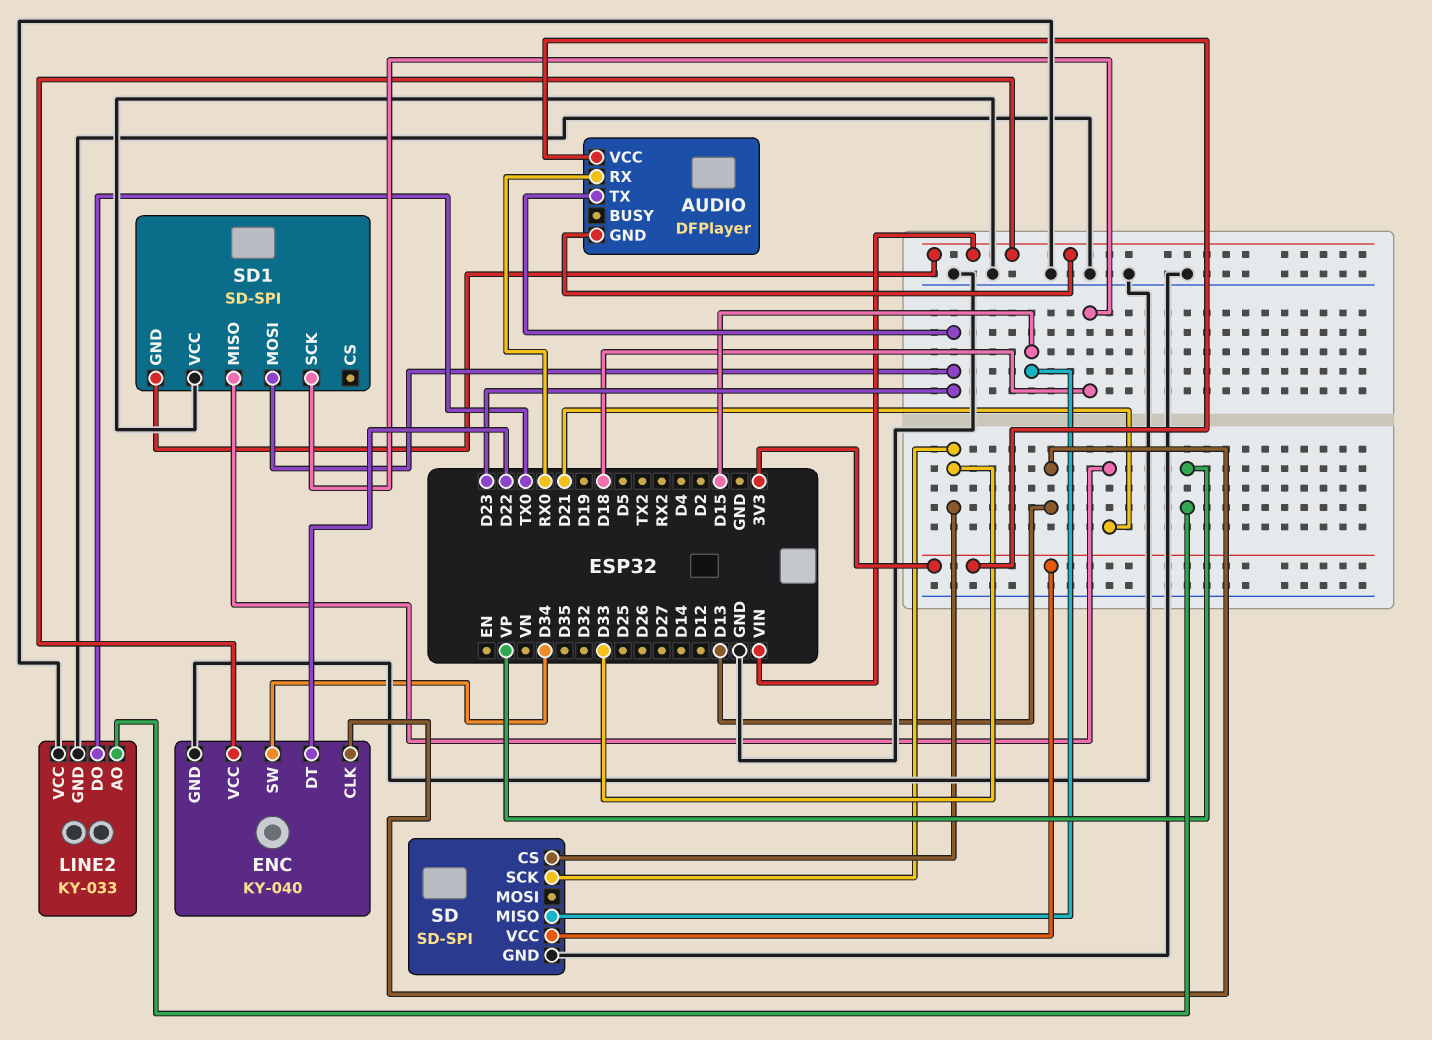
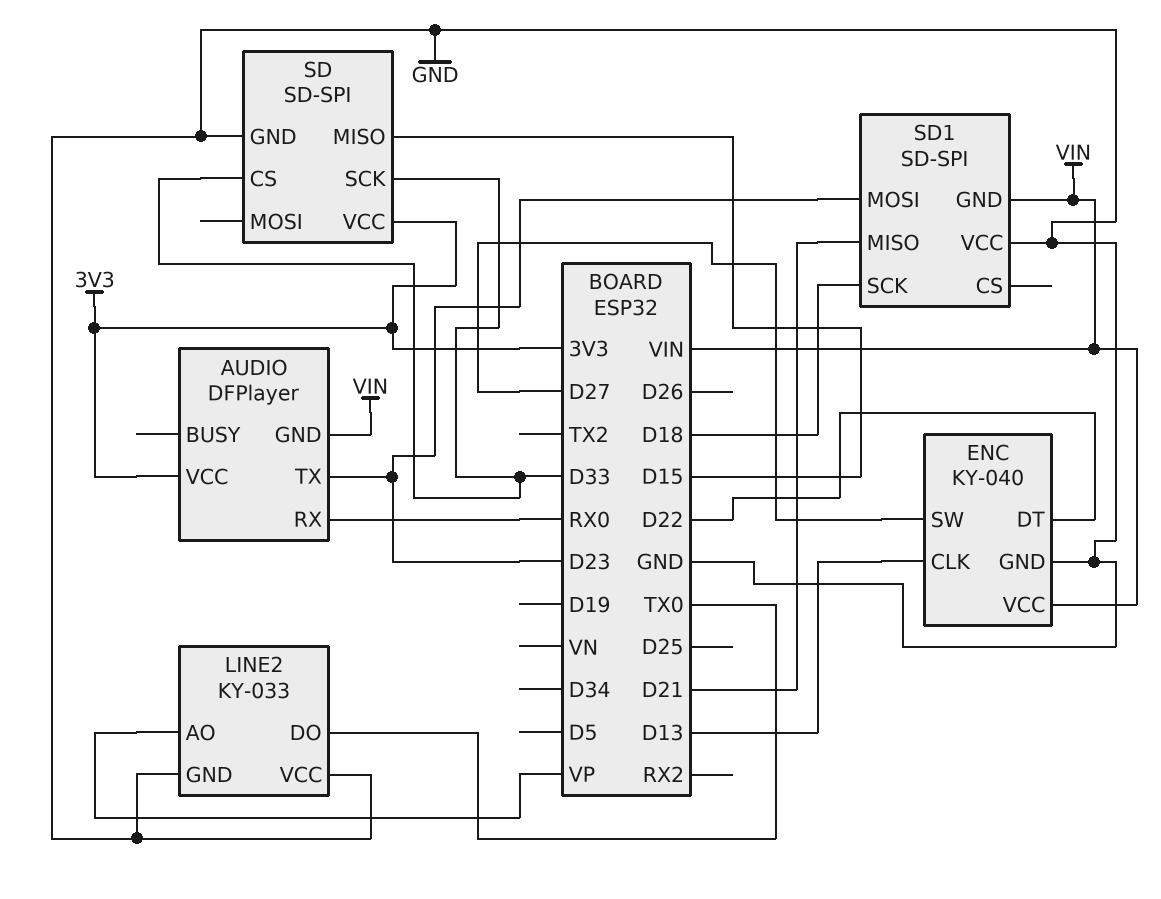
ENC pin SW: D34 -> D27

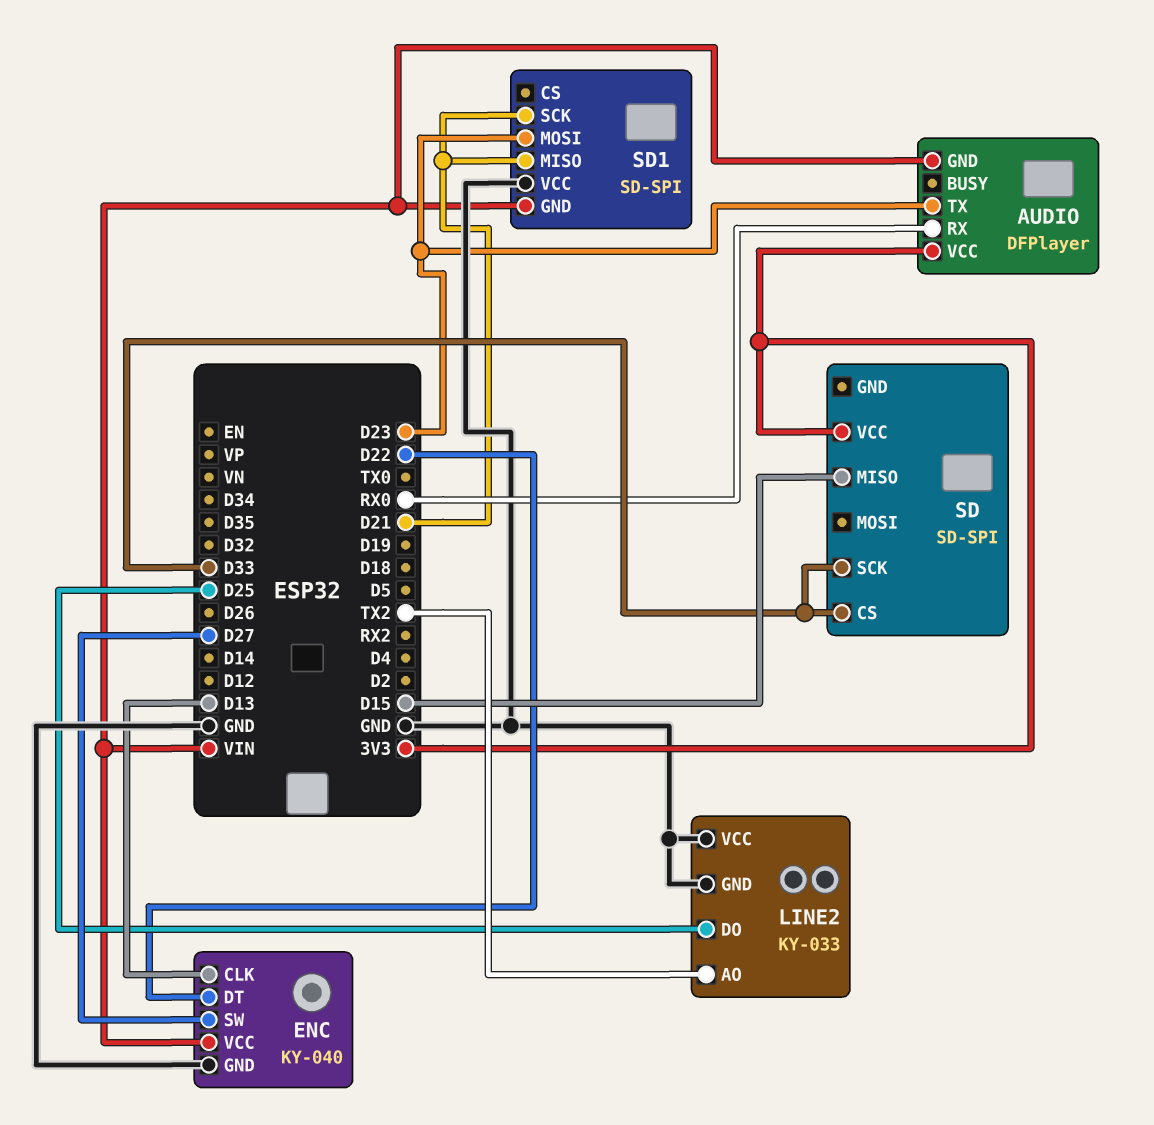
LINE2 pin AO: VP -> TX2
LINE2 pin DO: TX0 -> D25
SD pin GND: GND -> none
SD1 pin SCK: D18 -> D21

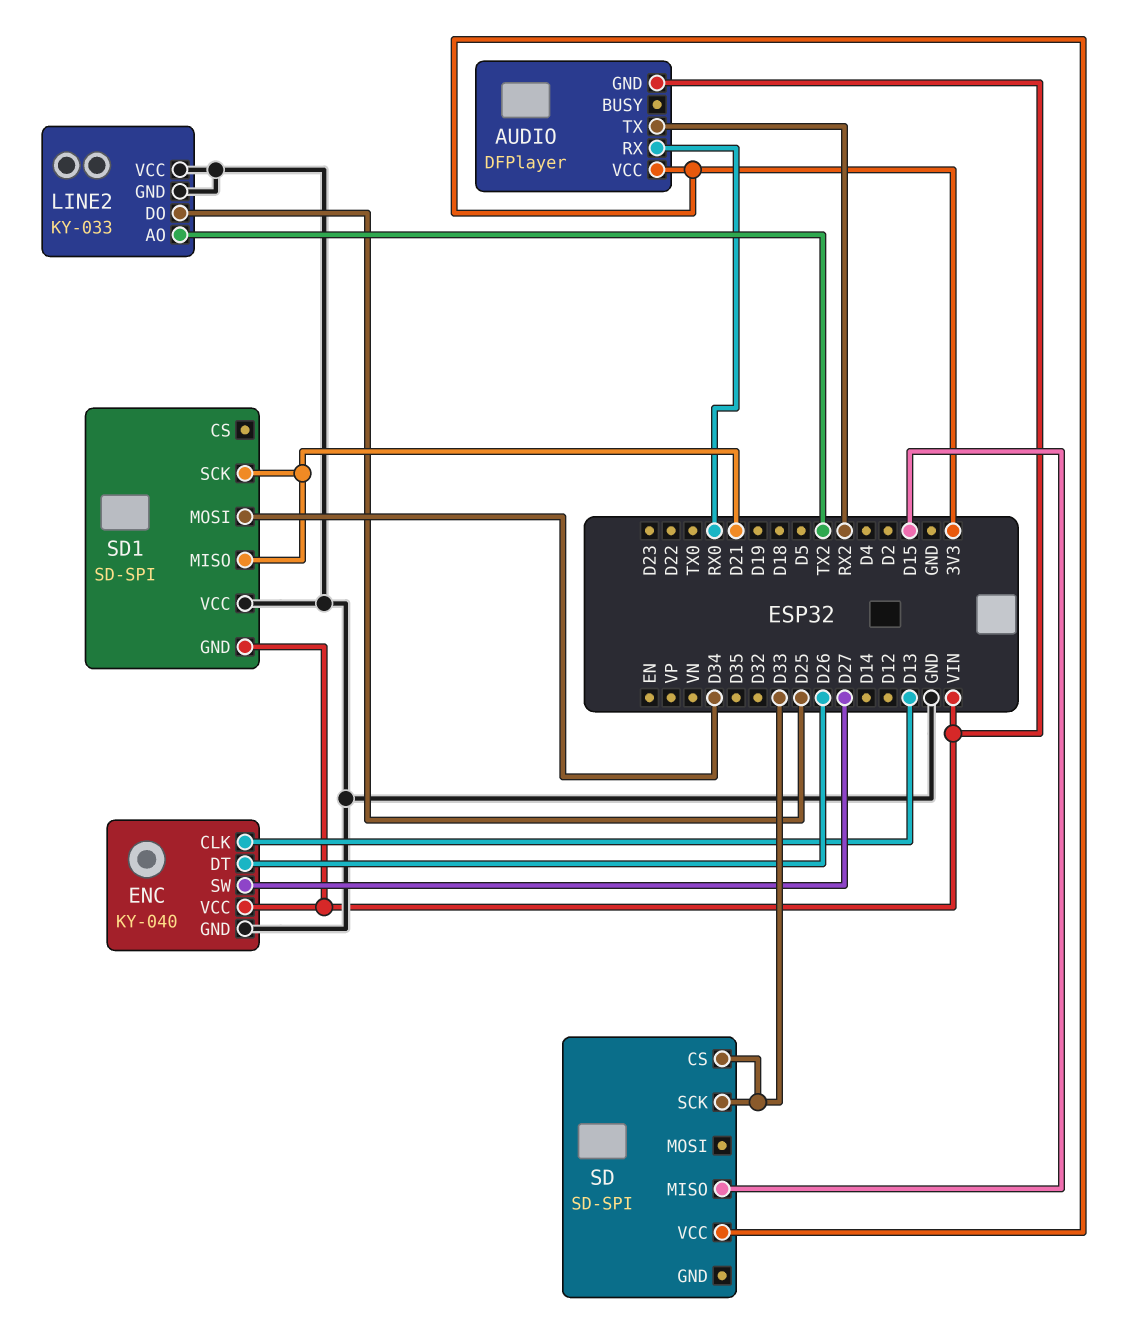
AUDIO pin TX: D23 -> RX2
ENC pin DT: D22 -> D26
SD1 pin MOSI: D23 -> D34

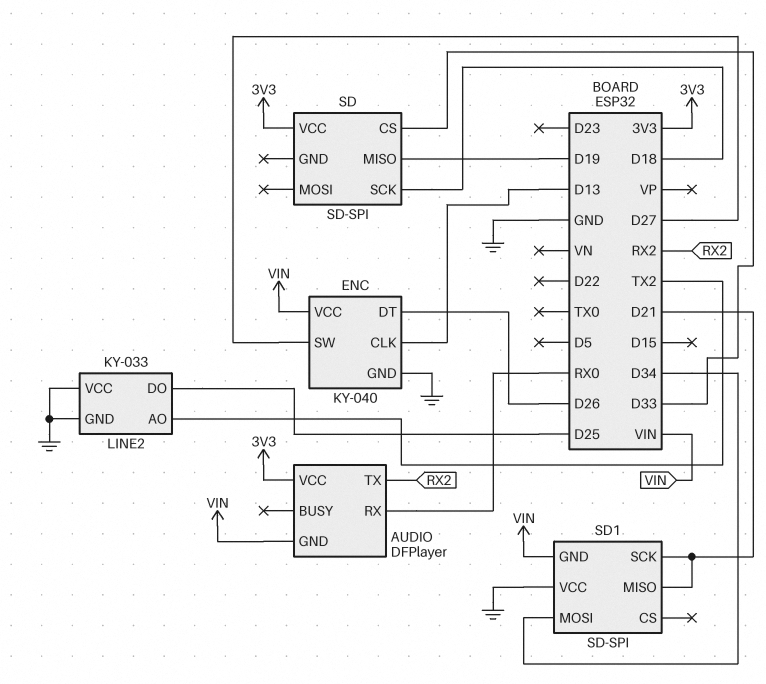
SD pin MISO: D15 -> D19
SD pin SCK: D33 -> D18

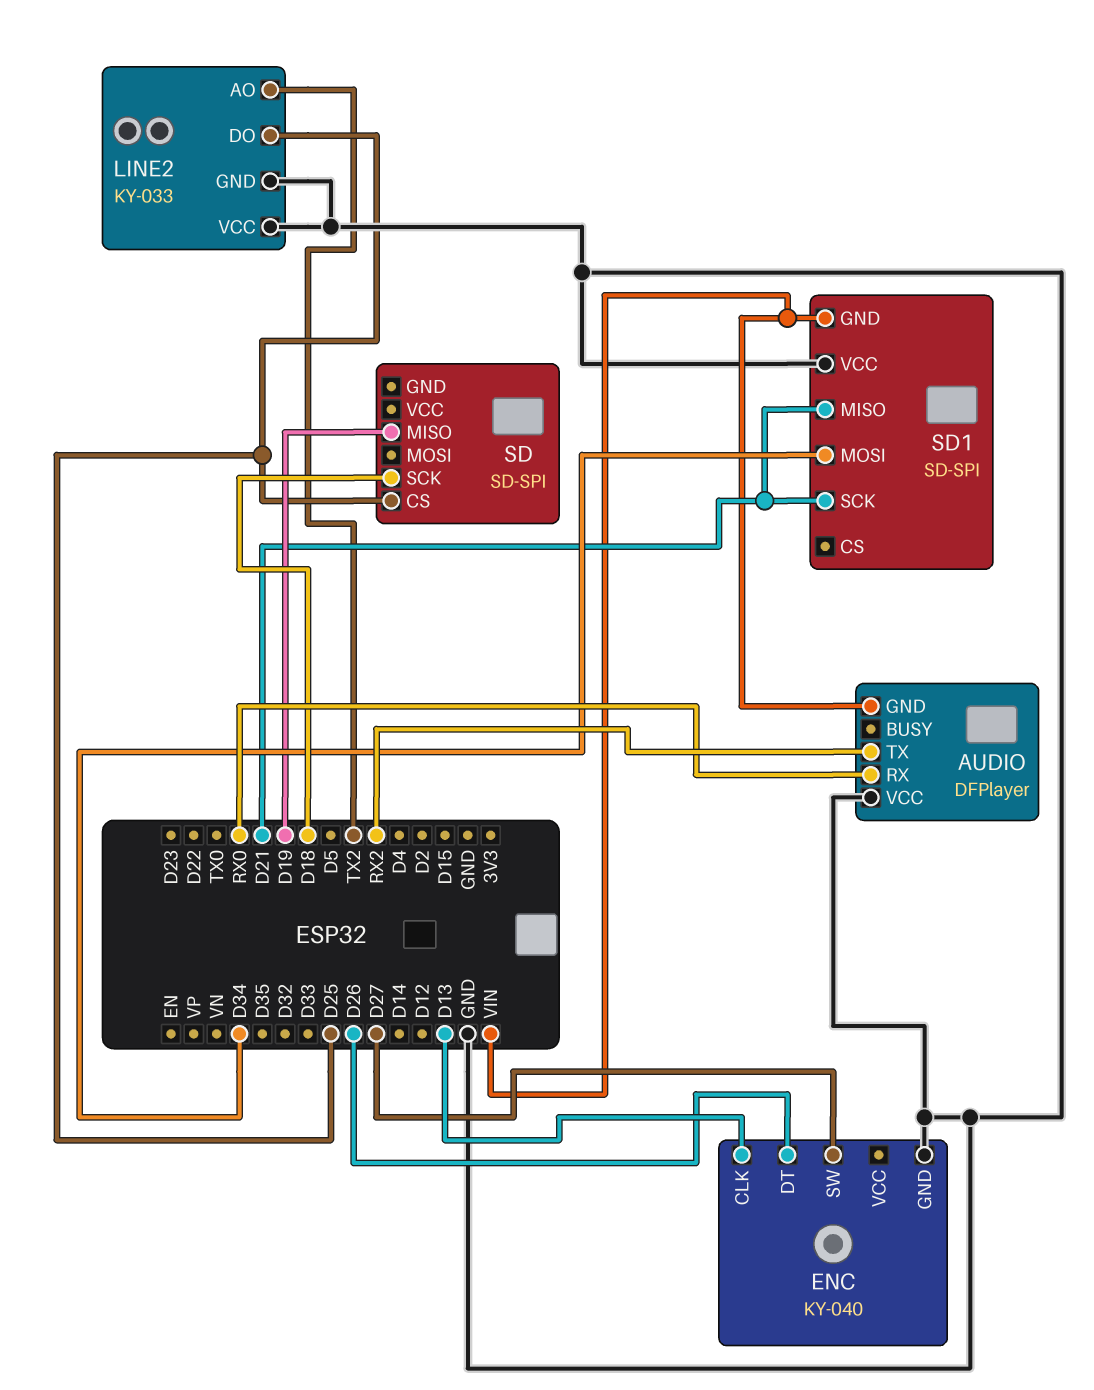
AUDIO pin VCC: 3V3 -> GND
ENC pin VCC: VIN -> none
SD pin CS: D33 -> D25
SD pin VCC: 3V3 -> none

